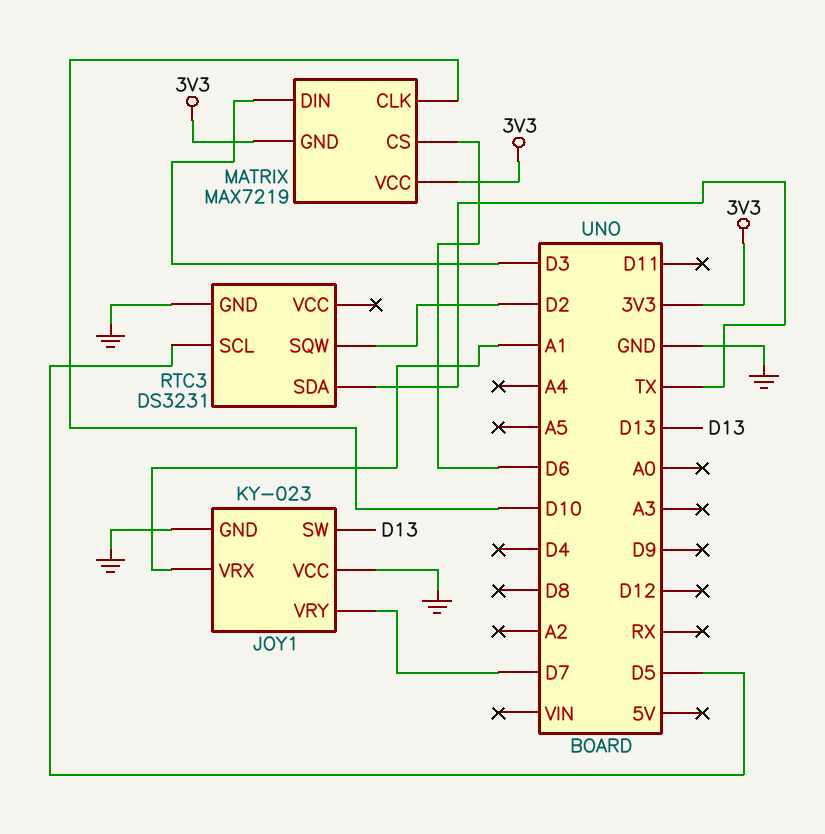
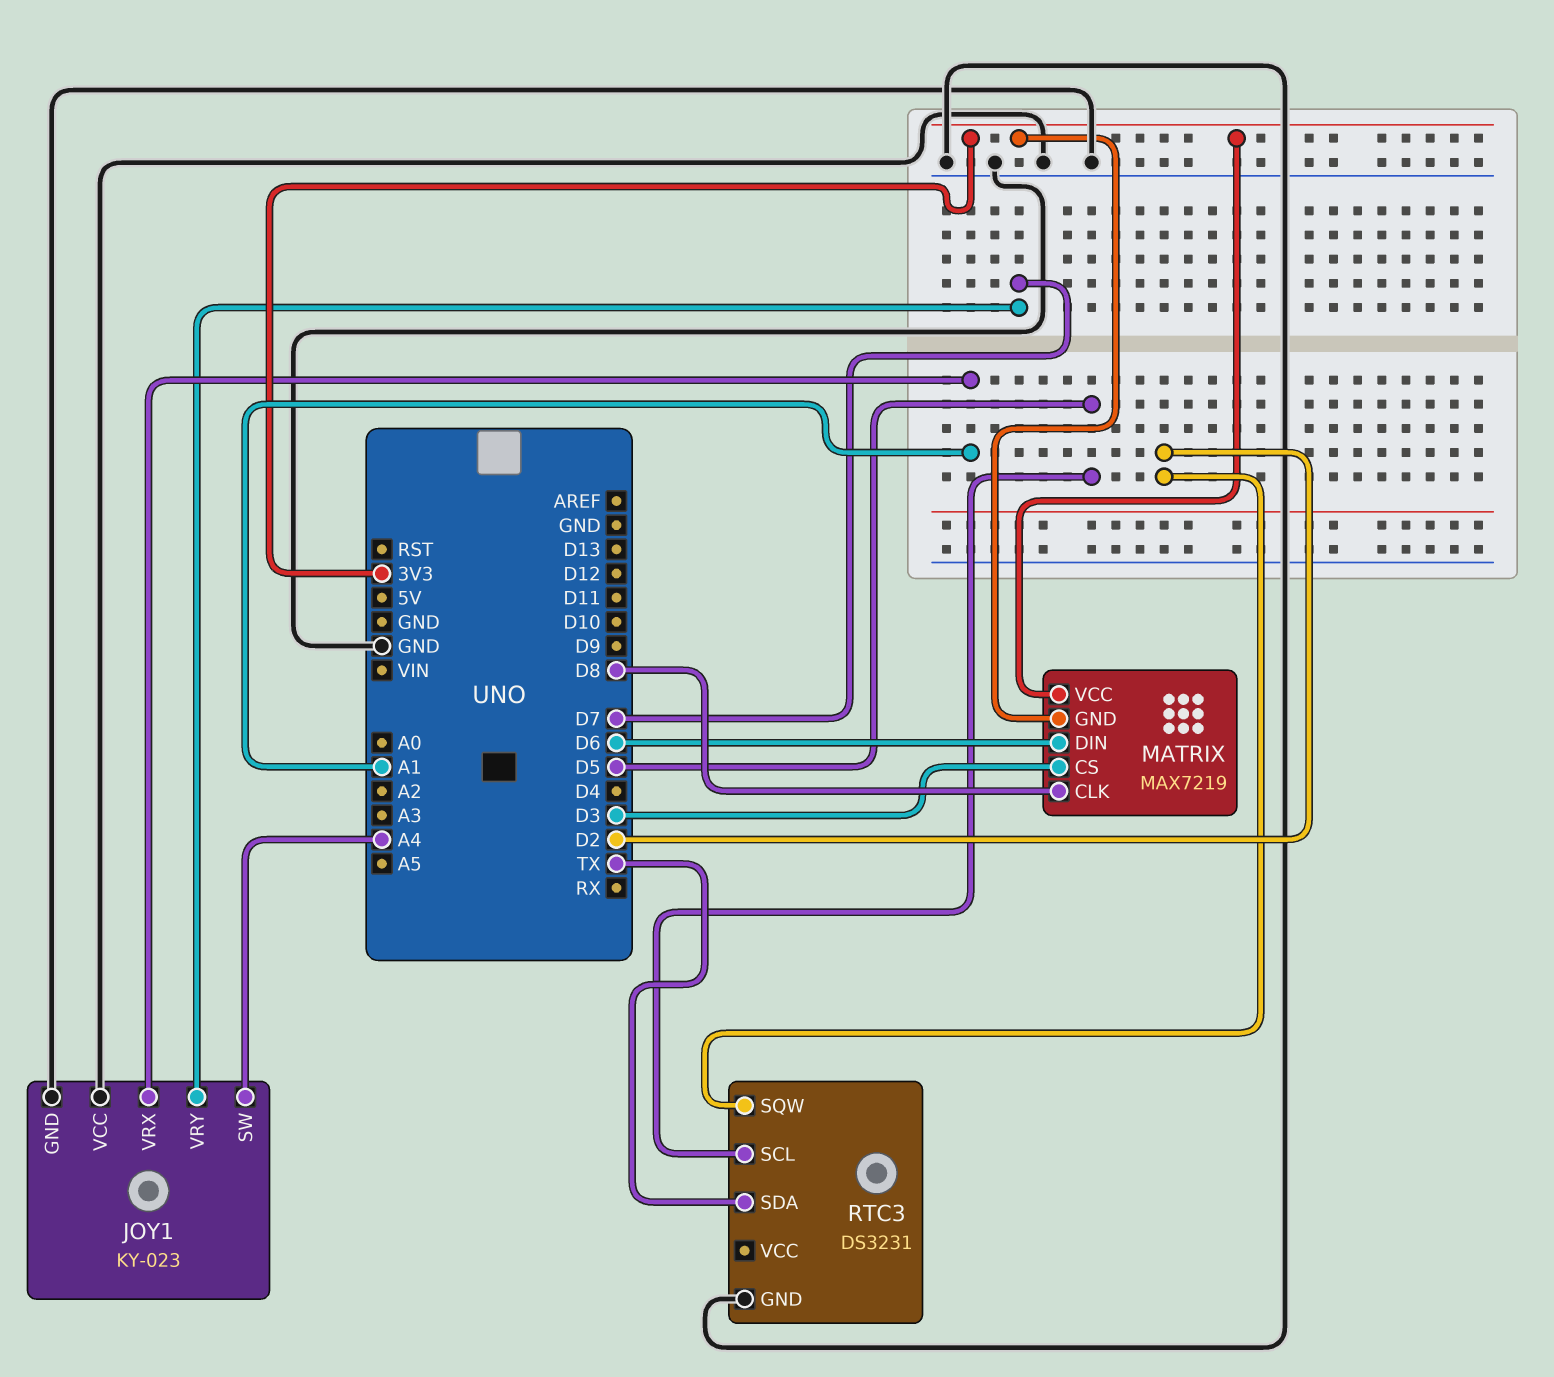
JOY1 pin SW: D13 -> A4
MATRIX pin CLK: D10 -> D8
MATRIX pin CS: D6 -> D3
MATRIX pin DIN: D3 -> D6

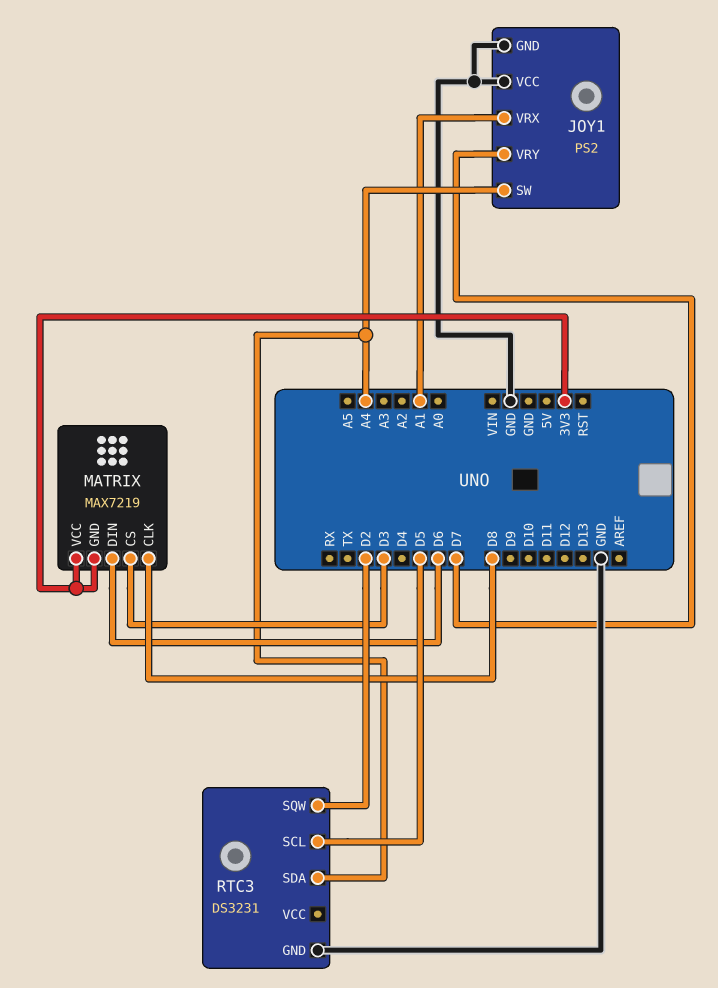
JOY1: KY-023 -> PS2
RTC3 pin SDA: TX -> A4

